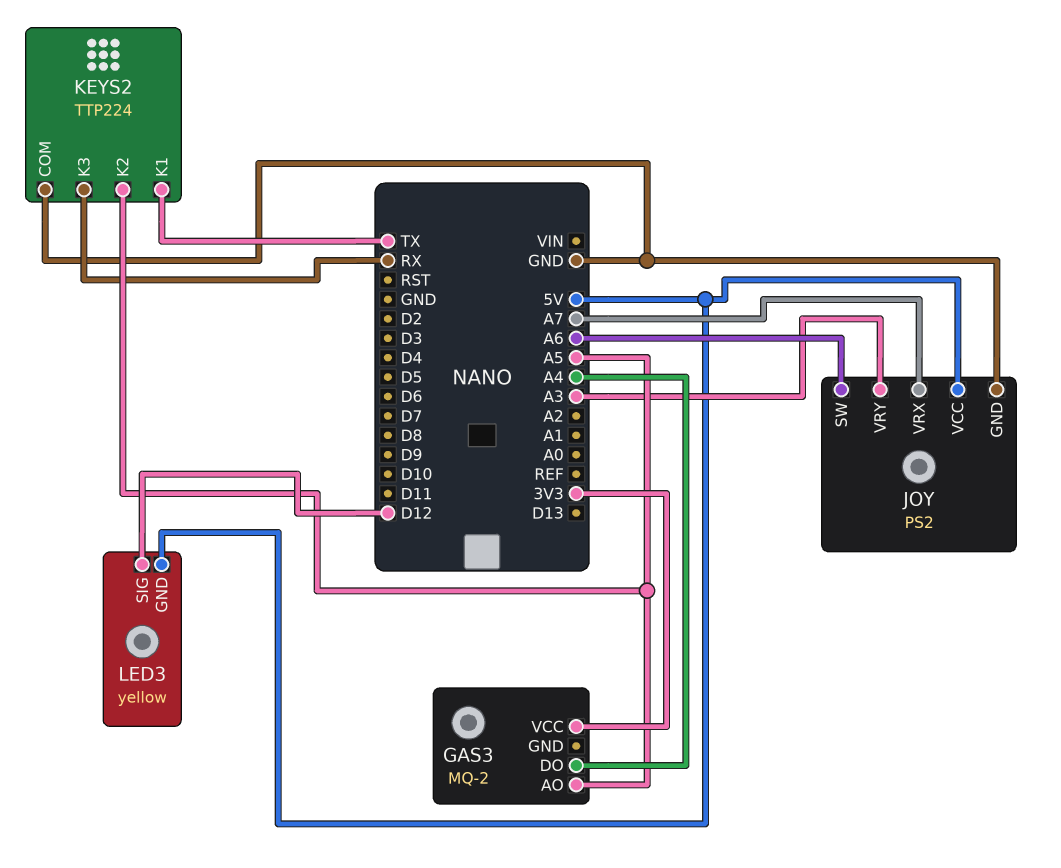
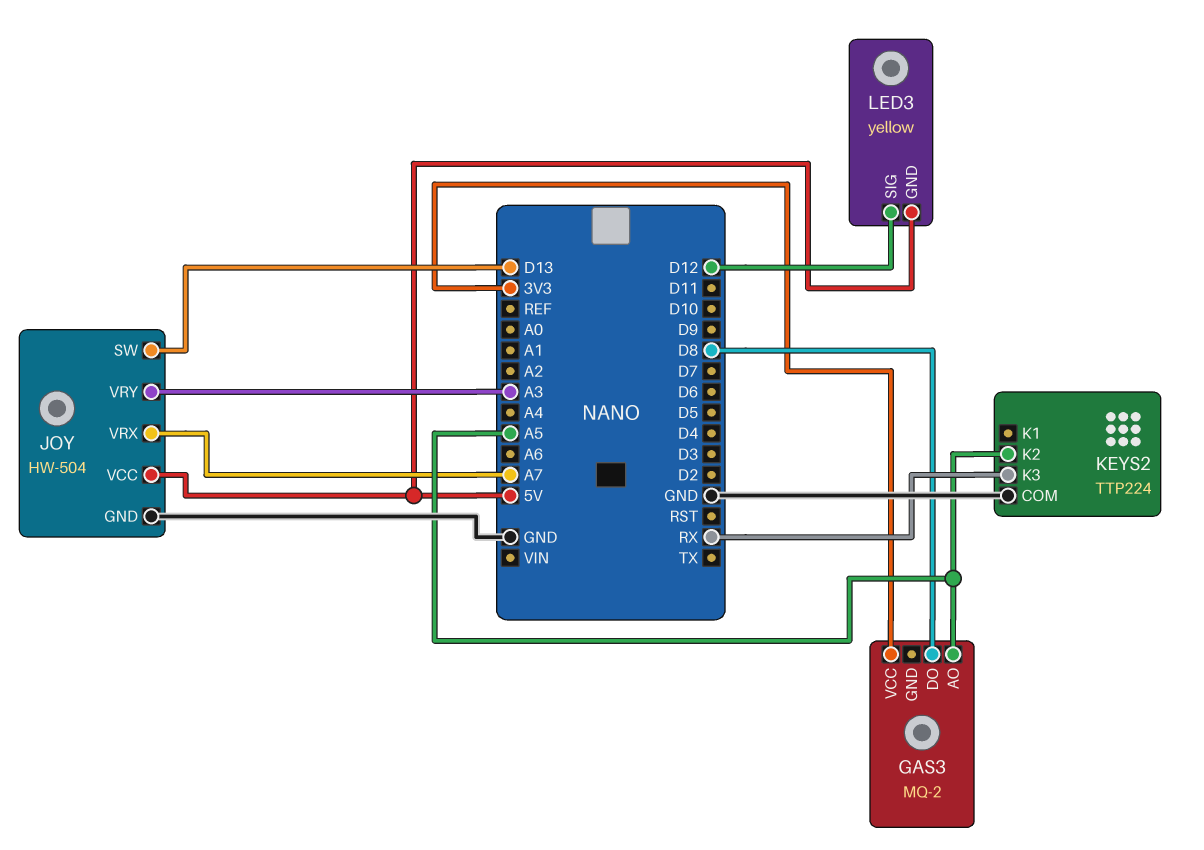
GAS3 pin DO: A4 -> D8
JOY: PS2 -> HW-504
JOY pin SW: A6 -> D13
KEYS2 pin K1: TX -> none

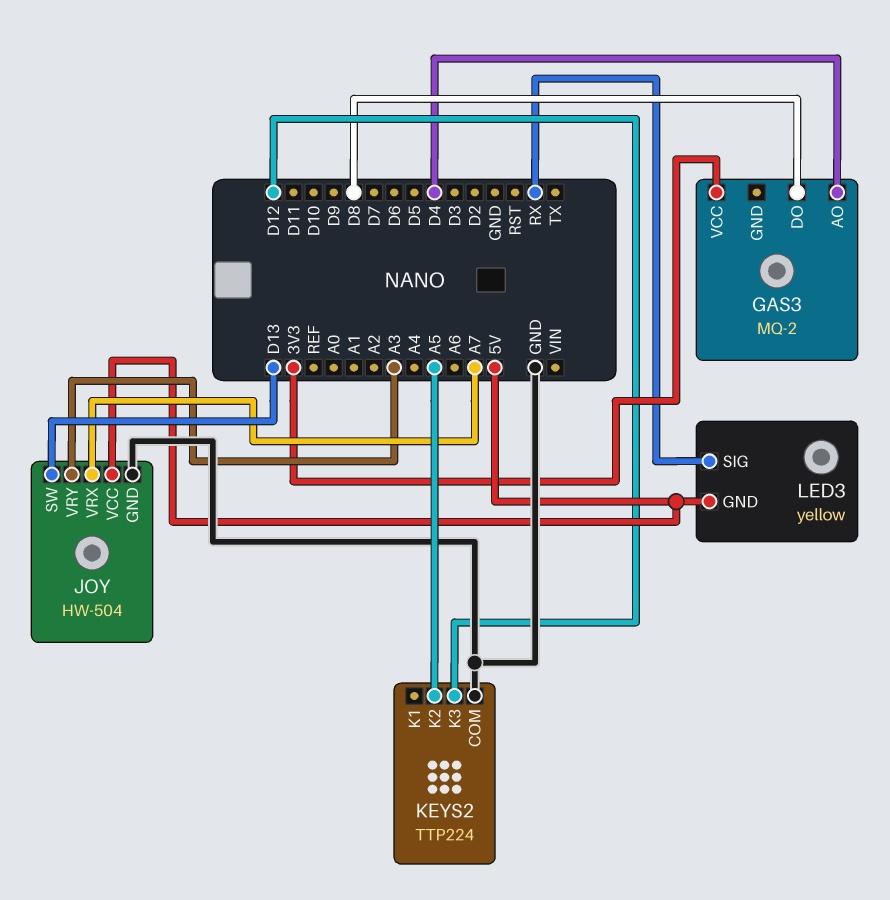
GAS3 pin AO: A5 -> D4
KEYS2 pin K3: RX -> D12
LED3 pin SIG: D12 -> RX

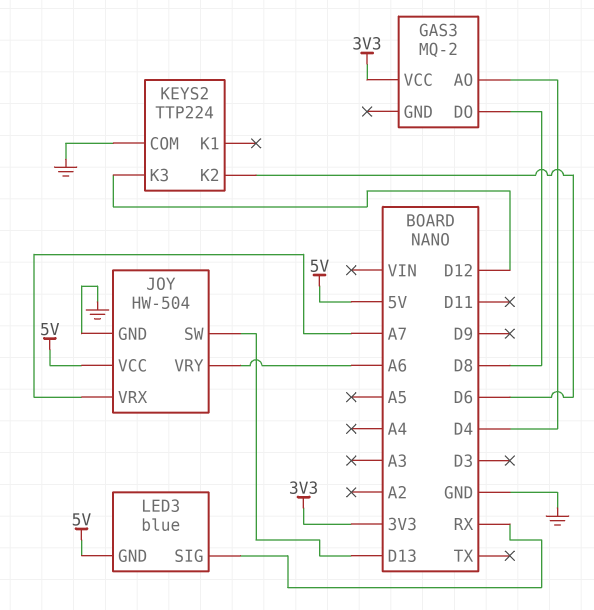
JOY pin VRY: A3 -> A6
KEYS2 pin K2: A5 -> D6
LED3: yellow -> blue

